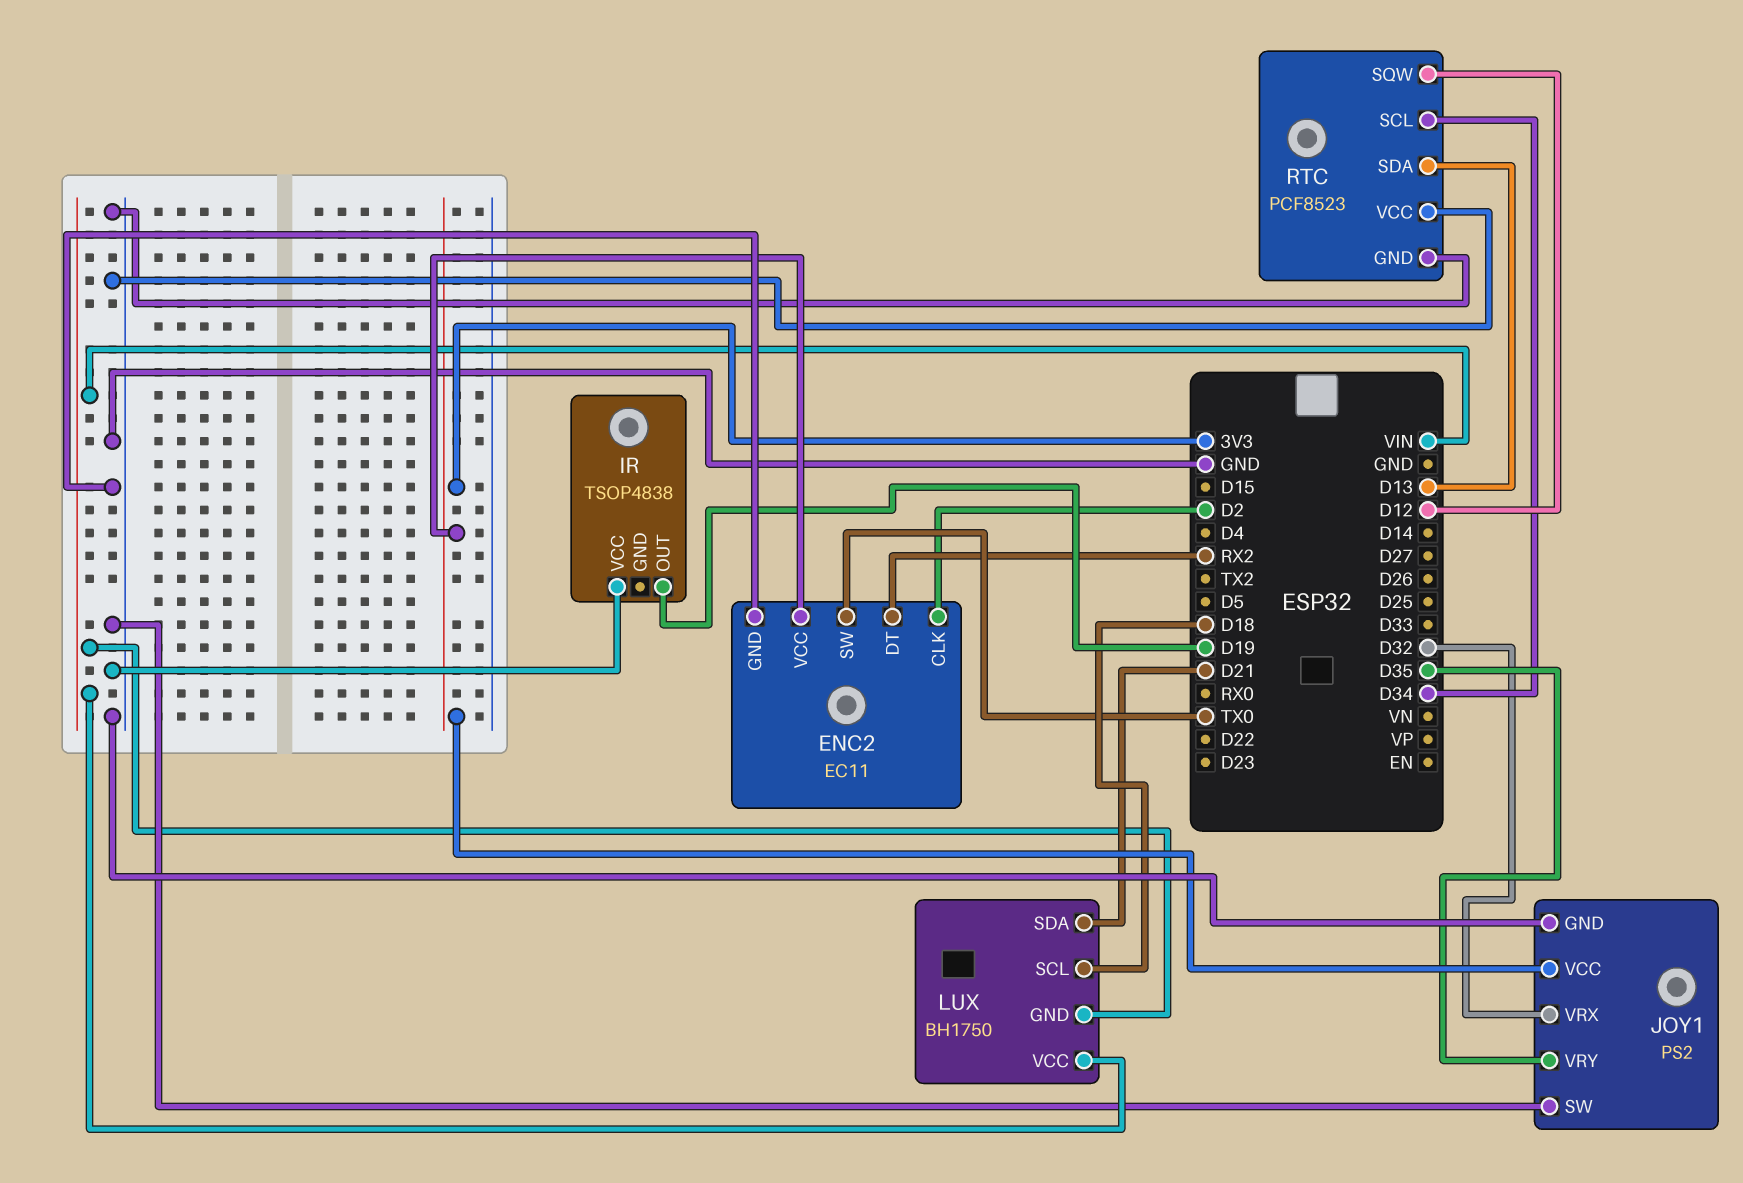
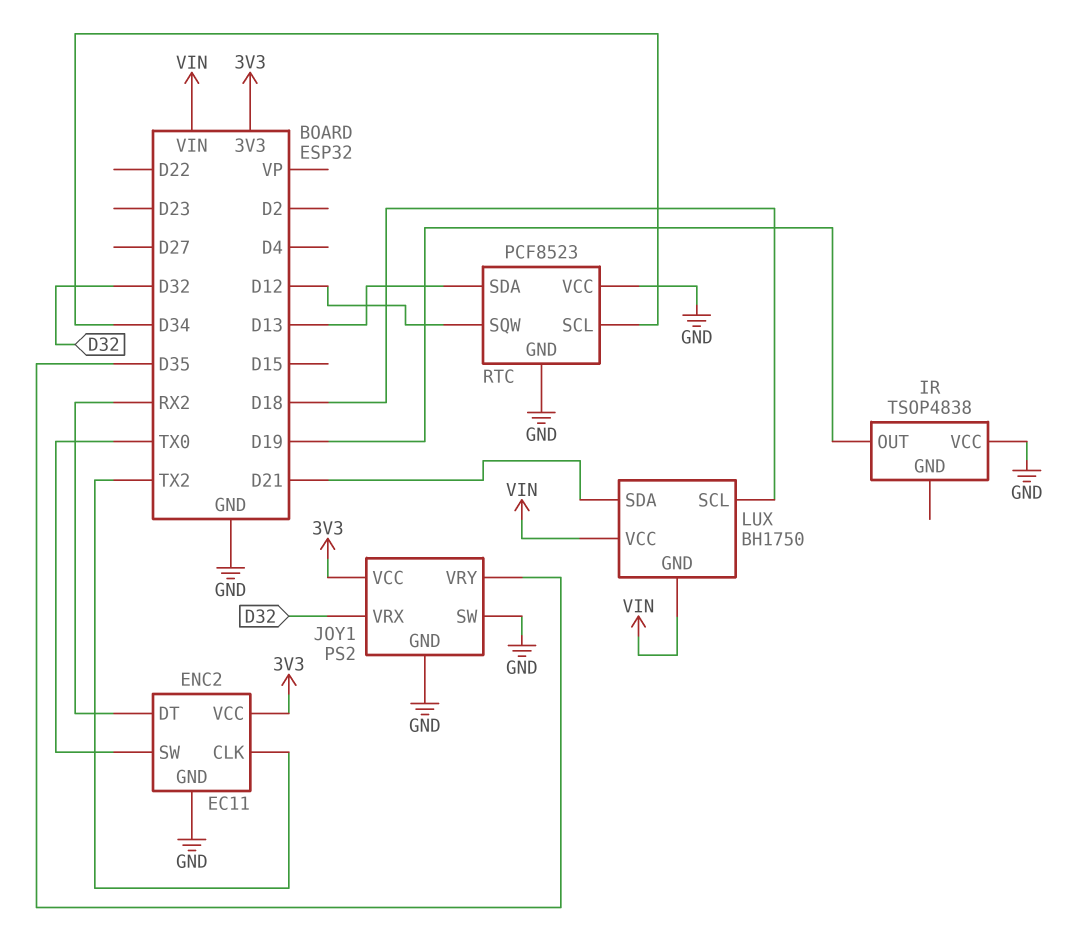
ENC2 pin CLK: D2 -> TX2

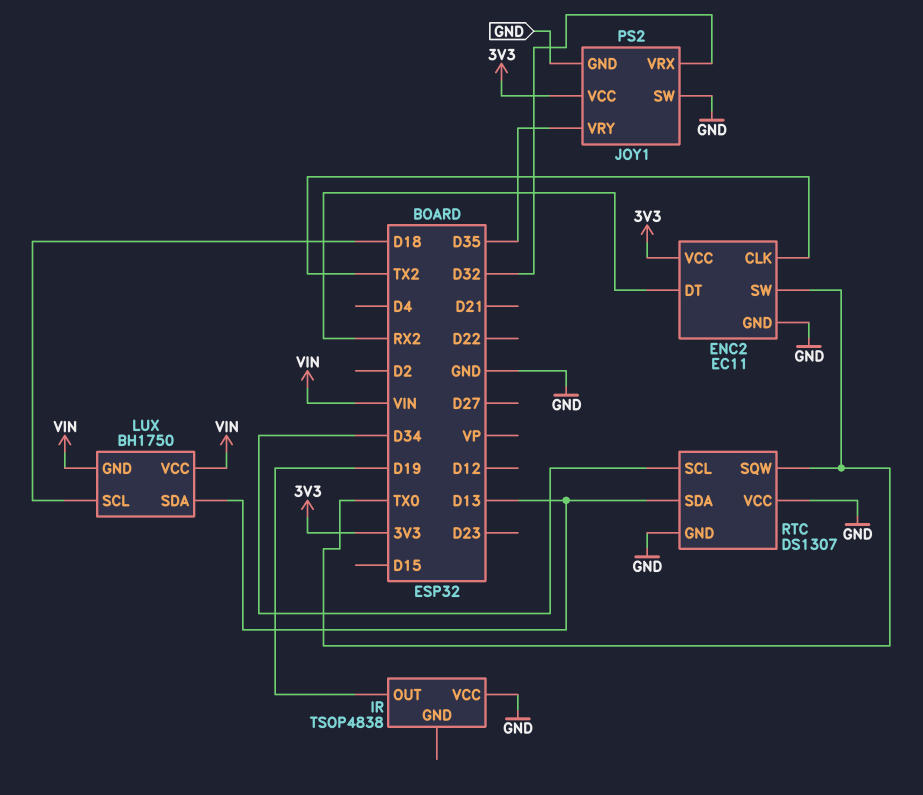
LUX pin SDA: D21 -> D13
RTC: PCF8523 -> DS1307
RTC pin SQW: D12 -> TX0

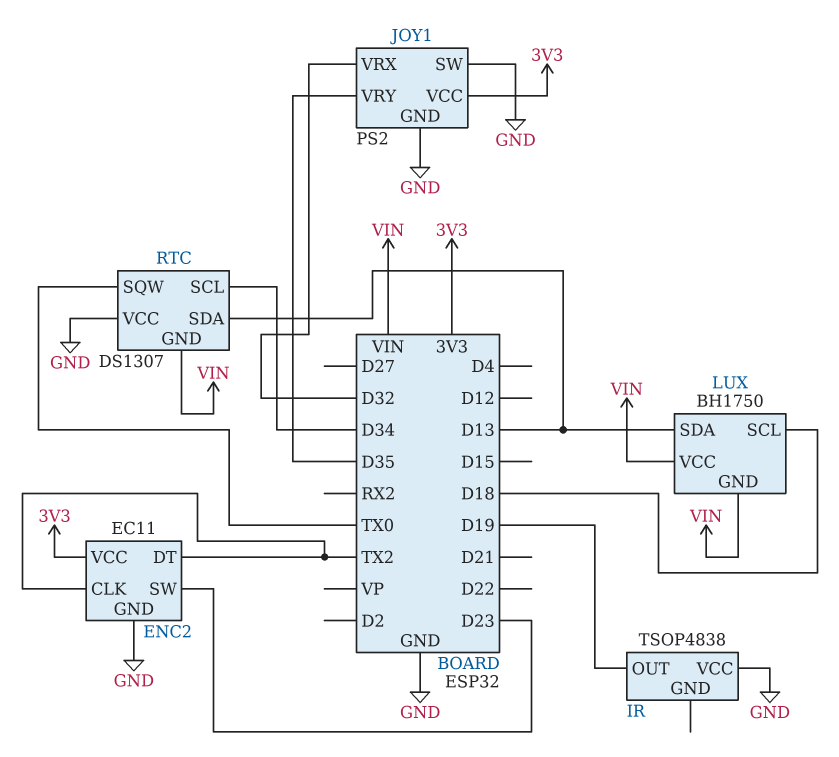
ENC2 pin DT: RX2 -> TX2
ENC2 pin SW: TX0 -> D23
RTC pin GND: GND -> VIN

